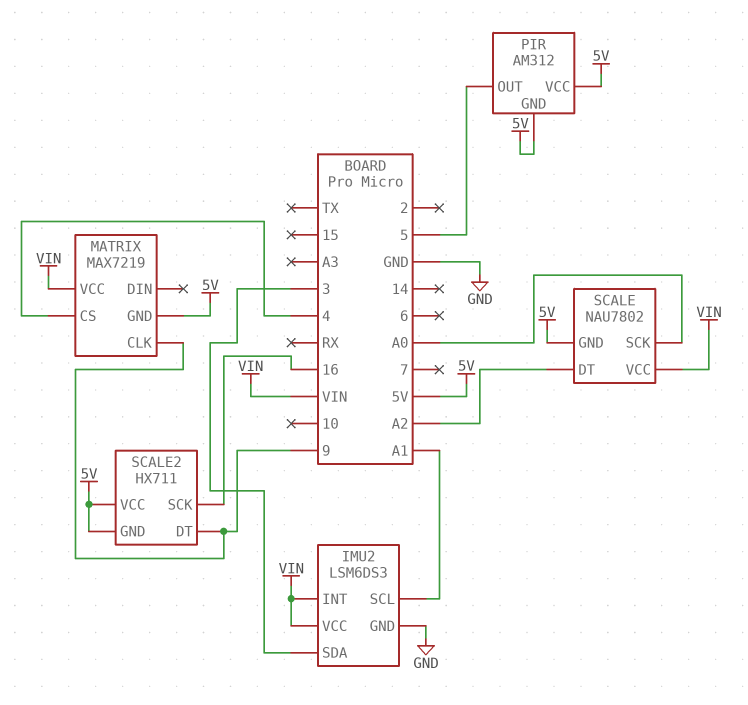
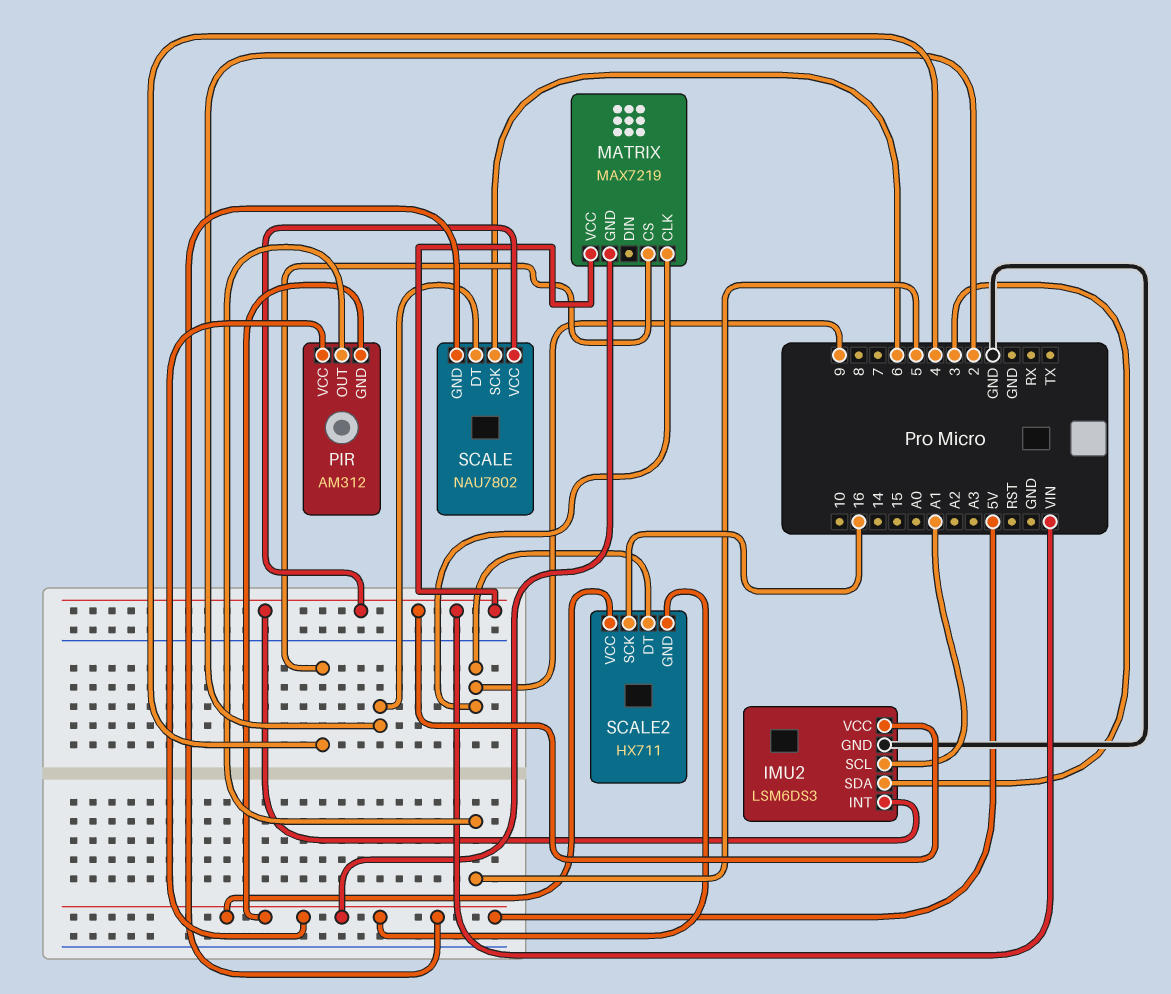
SCALE pin DT: A2 -> 2
SCALE pin SCK: A0 -> 6

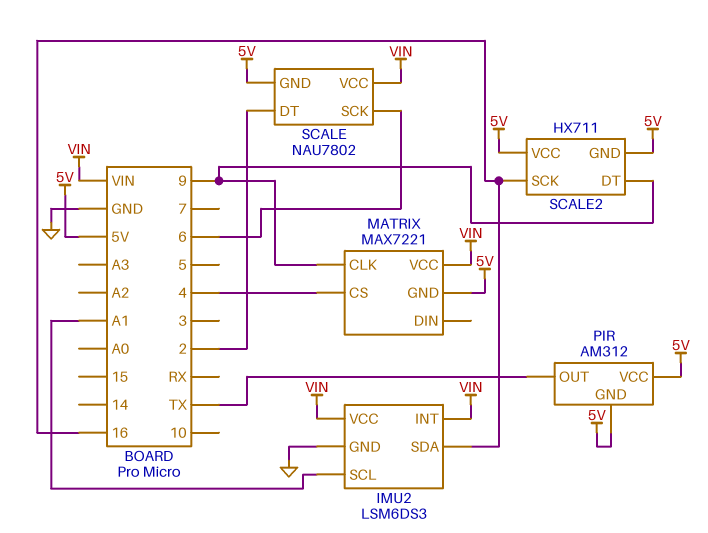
IMU2 pin SDA: 3 -> 16
MATRIX: MAX7219 -> MAX7221
PIR pin OUT: 5 -> TX

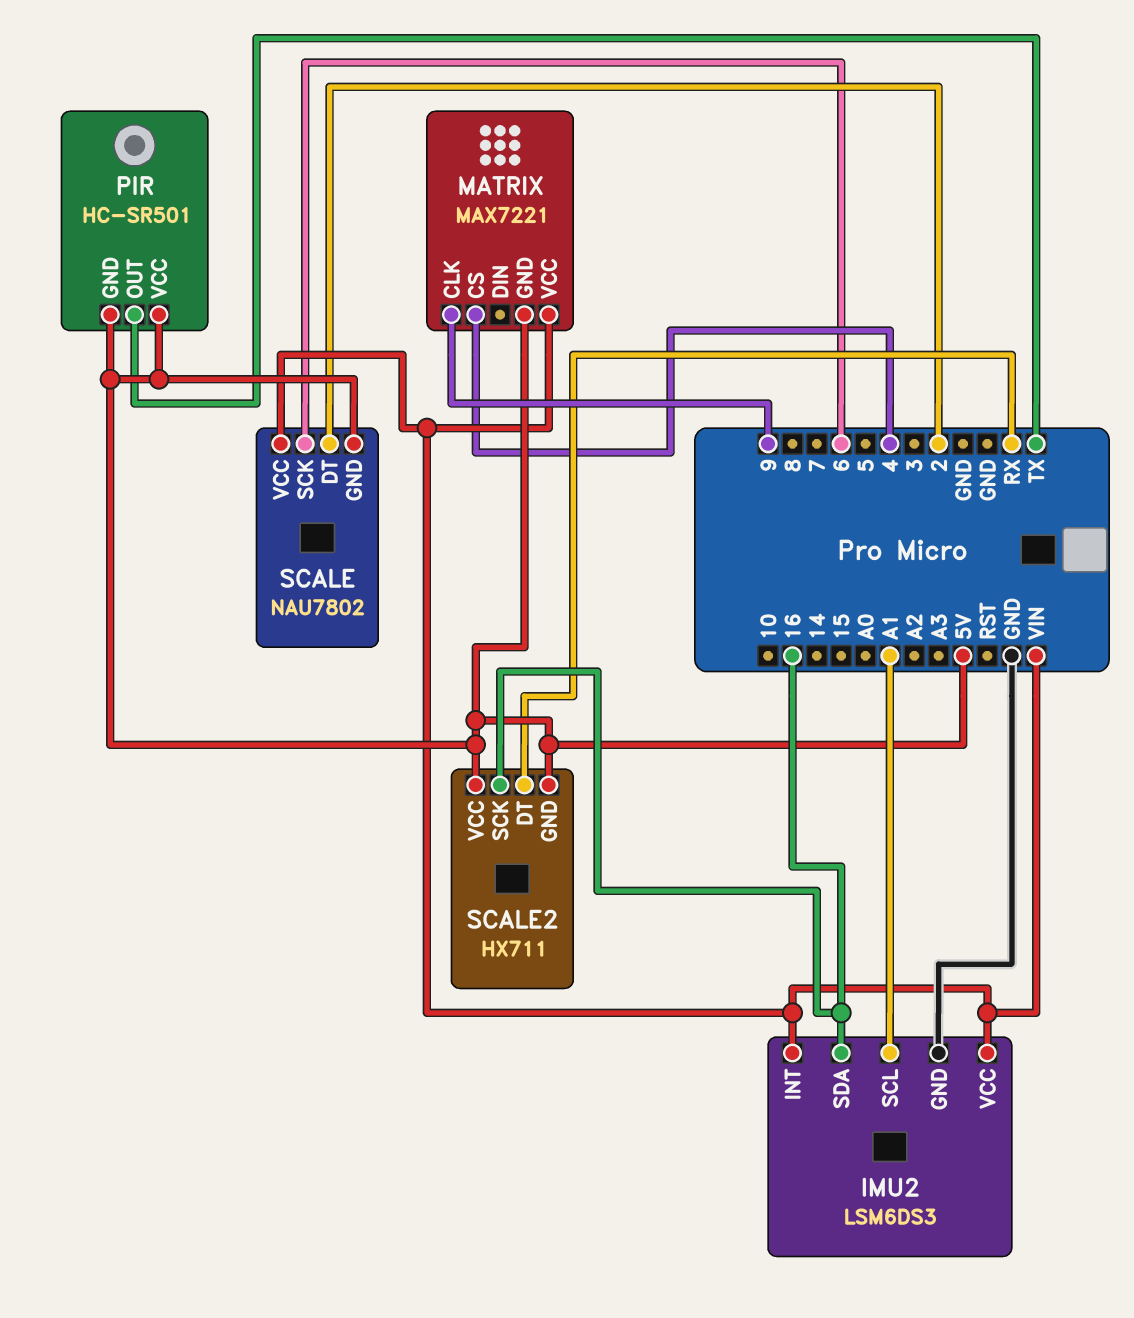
PIR: AM312 -> HC-SR501
SCALE2 pin DT: 9 -> RX

